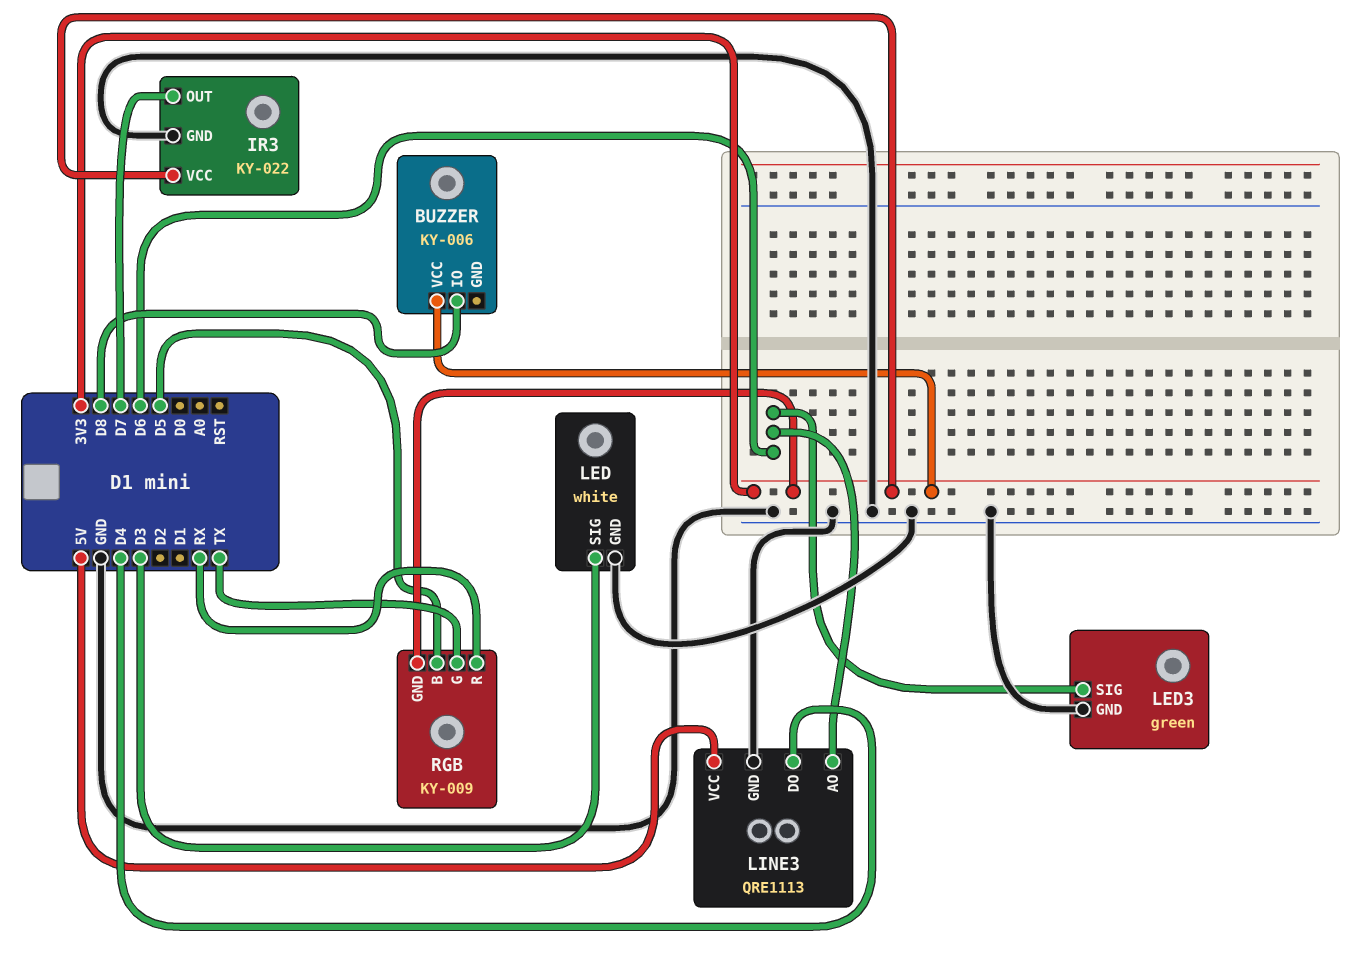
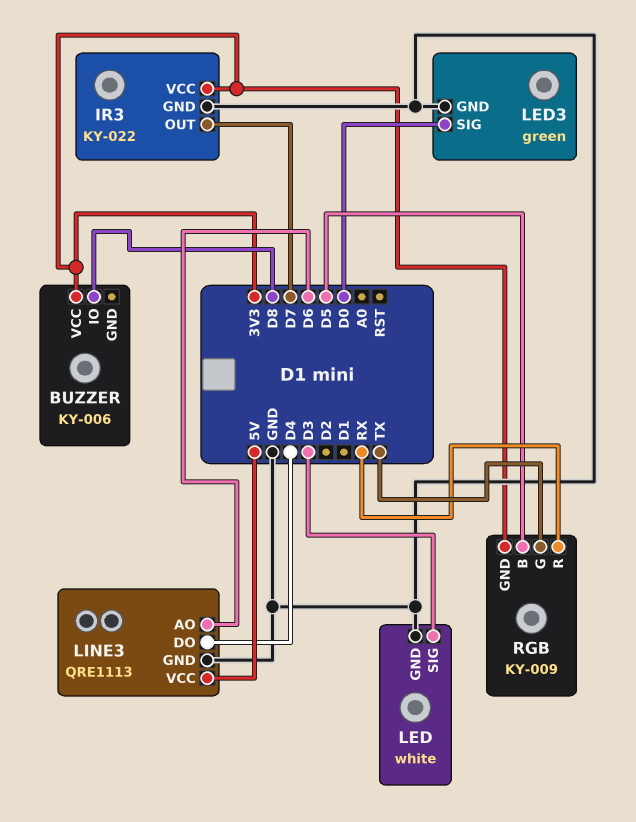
LED3 pin SIG: D6 -> D0

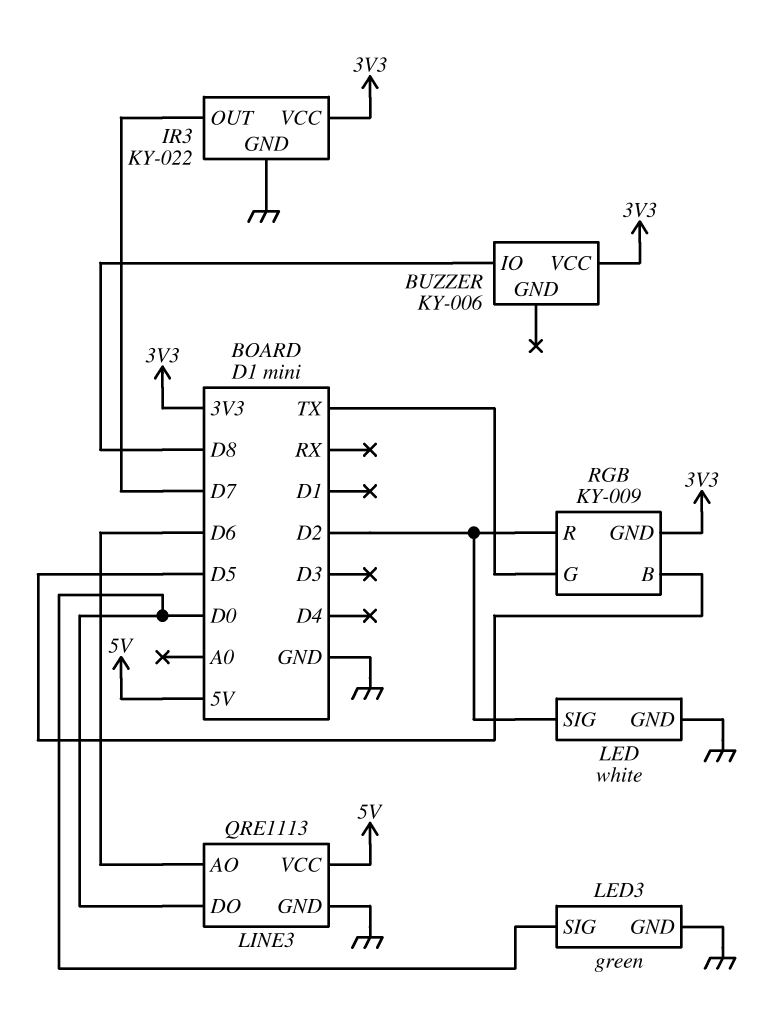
LED pin SIG: D3 -> D2
LINE3 pin DO: D4 -> D0
RGB pin R: RX -> D2

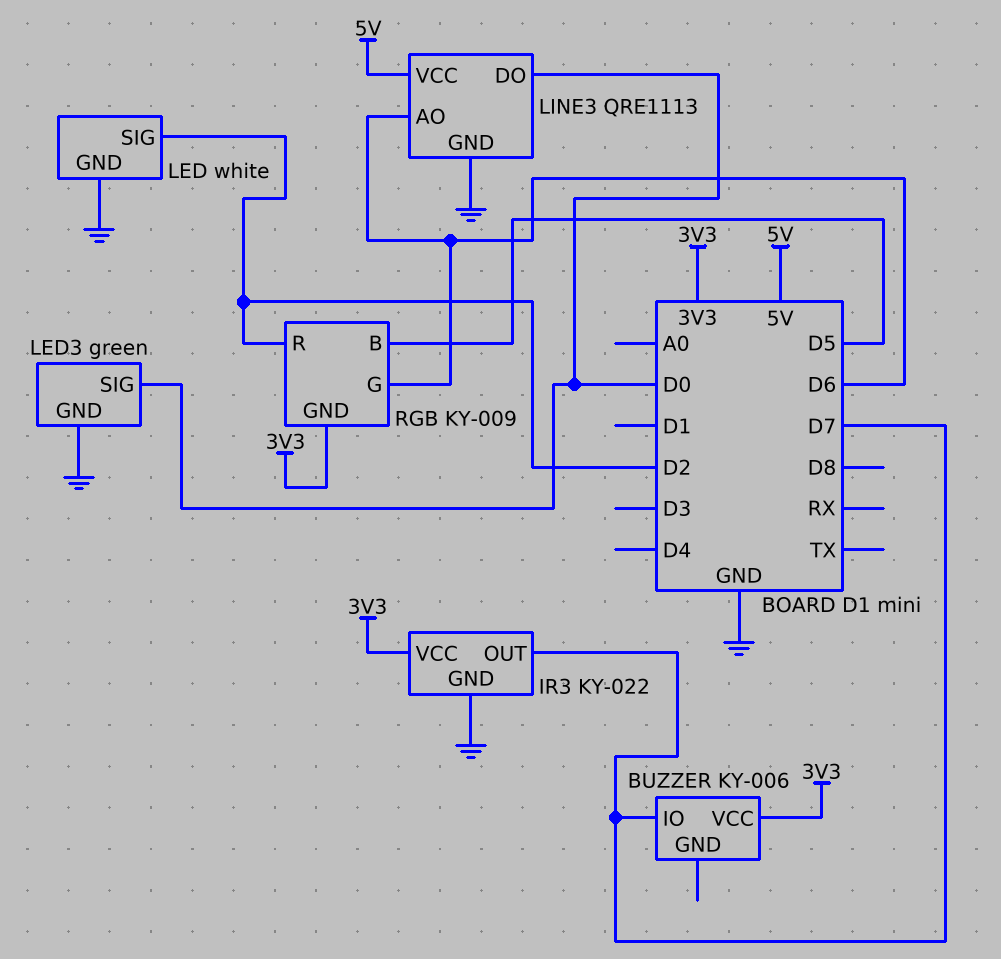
BUZZER pin IO: D8 -> D7
RGB pin G: TX -> D6

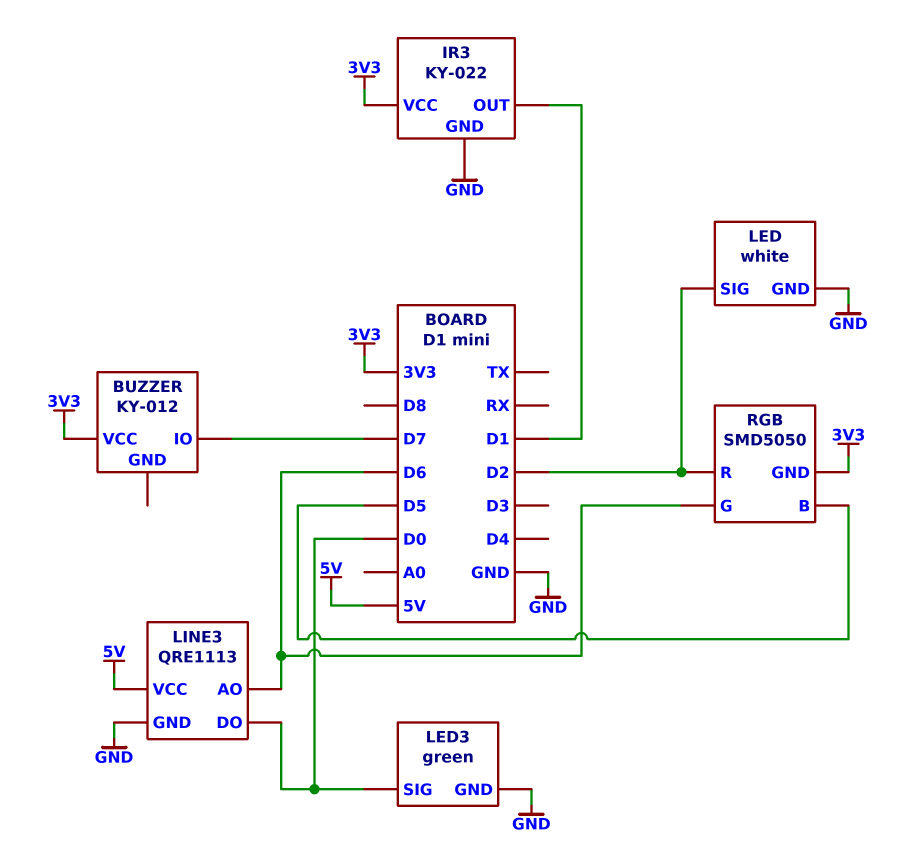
BUZZER: KY-006 -> KY-012
IR3 pin OUT: D7 -> D1
RGB: KY-009 -> SMD5050

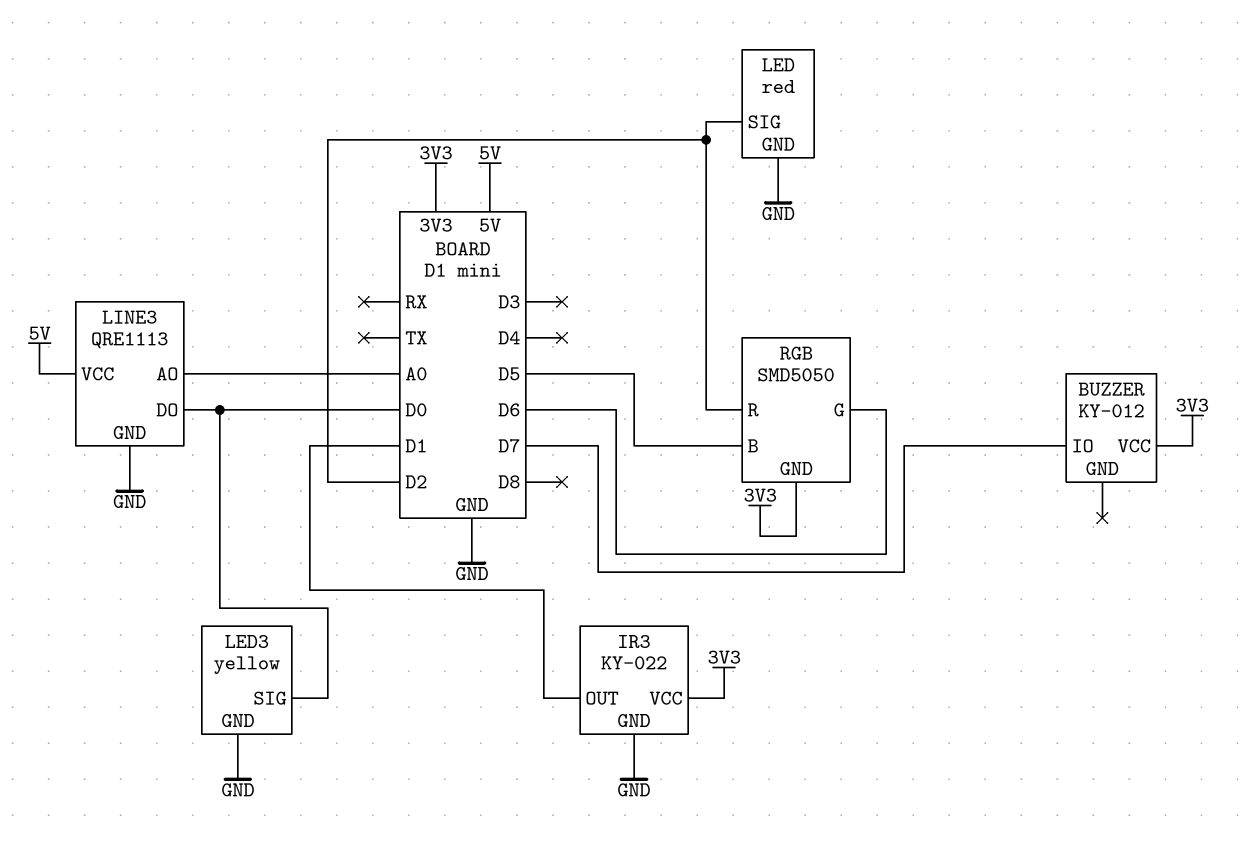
LED: white -> red
LED3: green -> yellow
LINE3 pin AO: D6 -> A0

